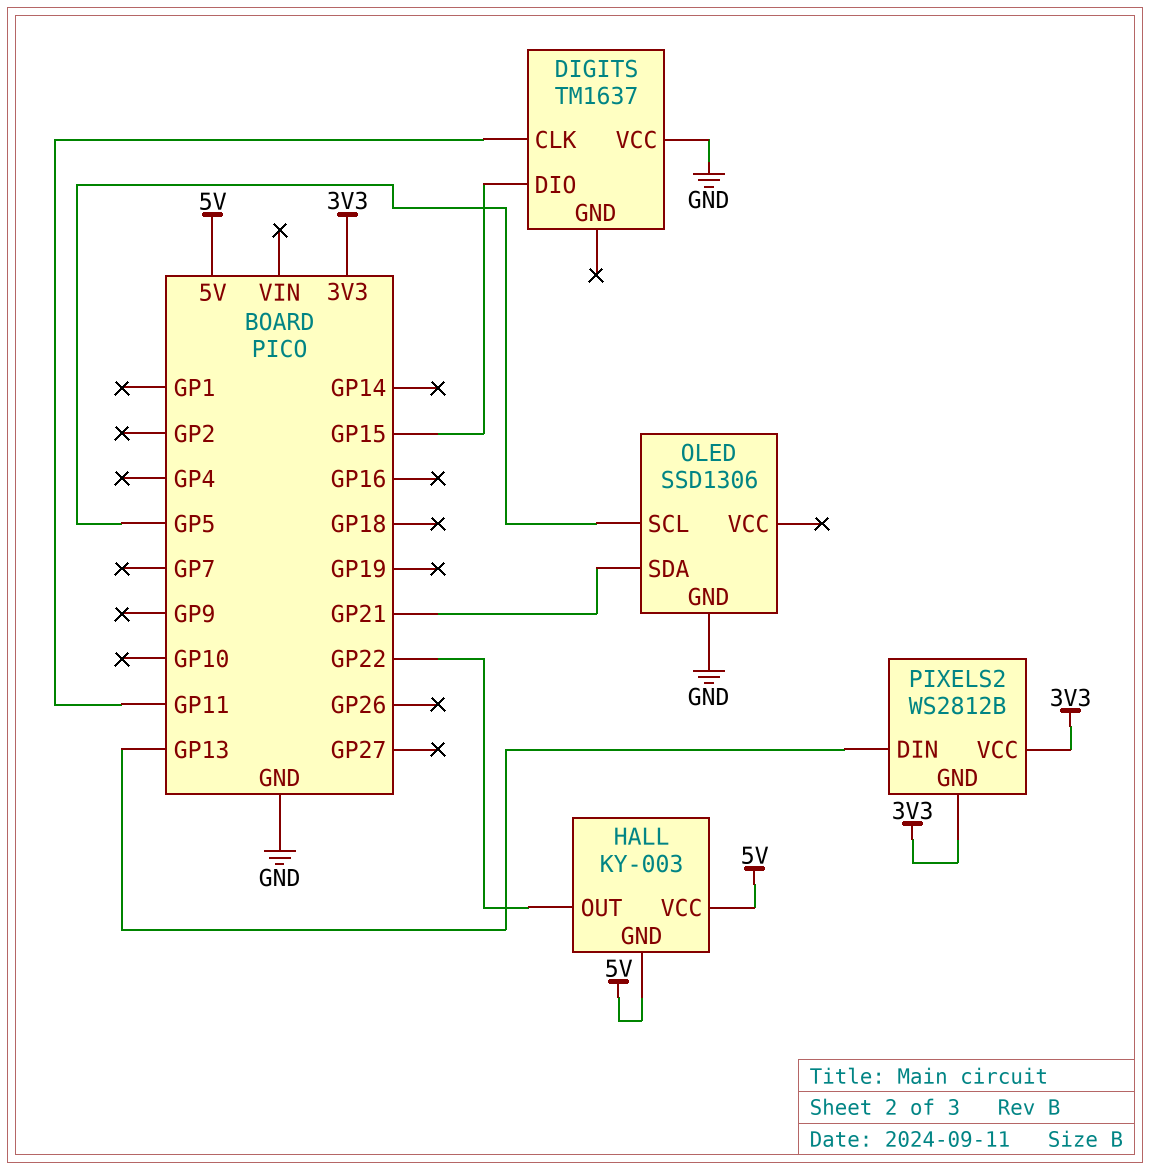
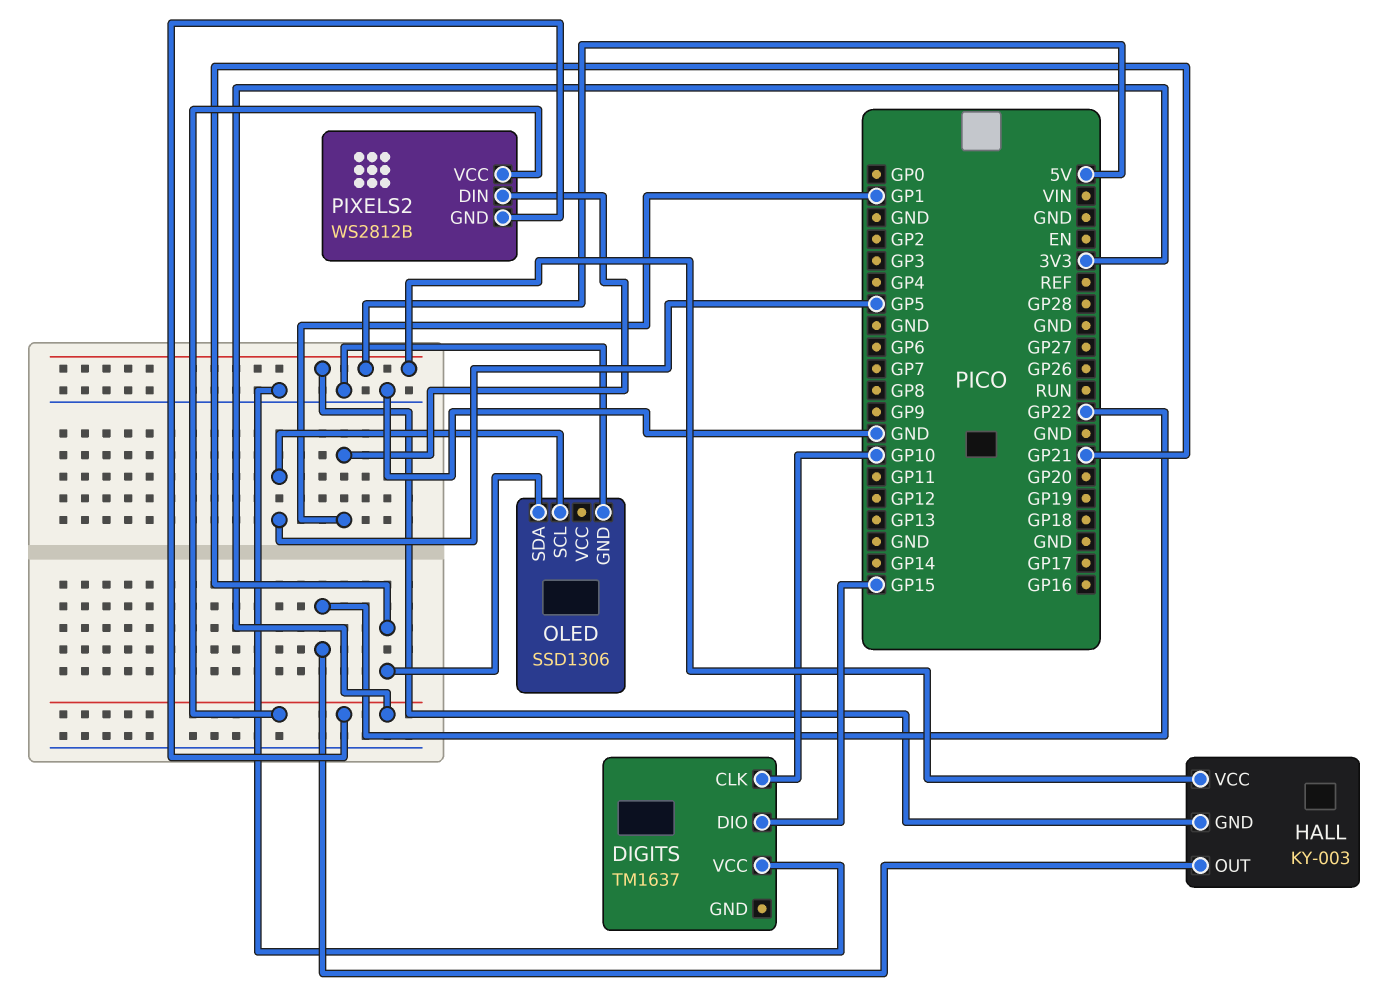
DIGITS pin CLK: GP11 -> GP10
PIXELS2 pin DIN: GP13 -> GP1

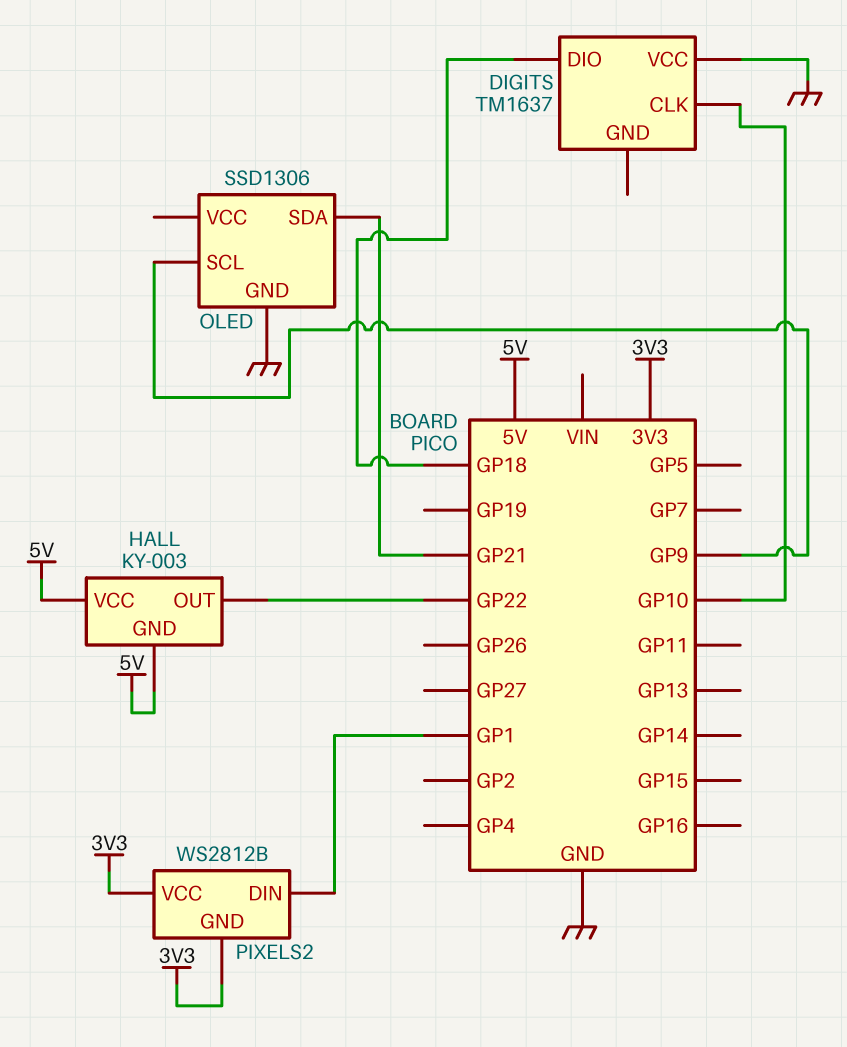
DIGITS pin DIO: GP15 -> GP18
OLED pin SCL: GP5 -> GP9

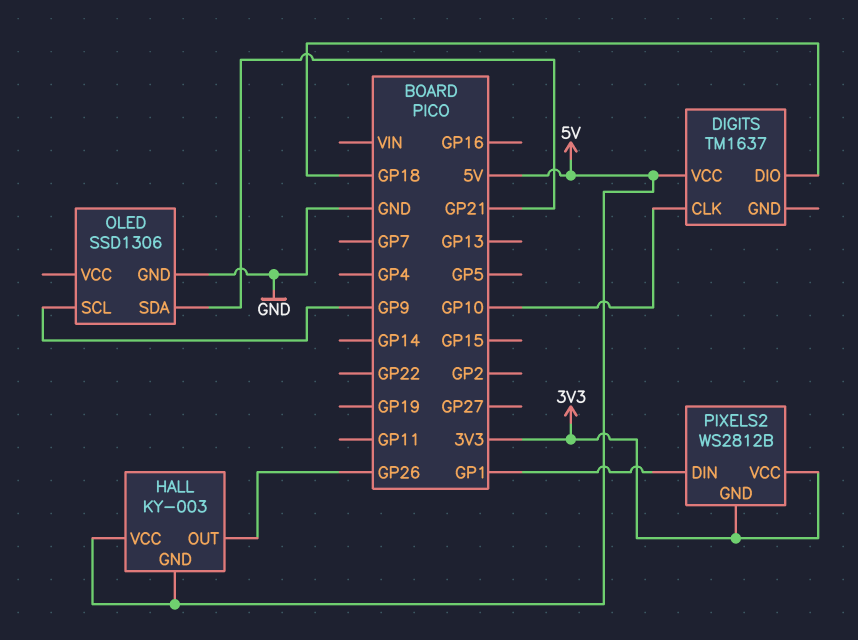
DIGITS pin VCC: GND -> 5V
HALL pin OUT: GP22 -> GP26

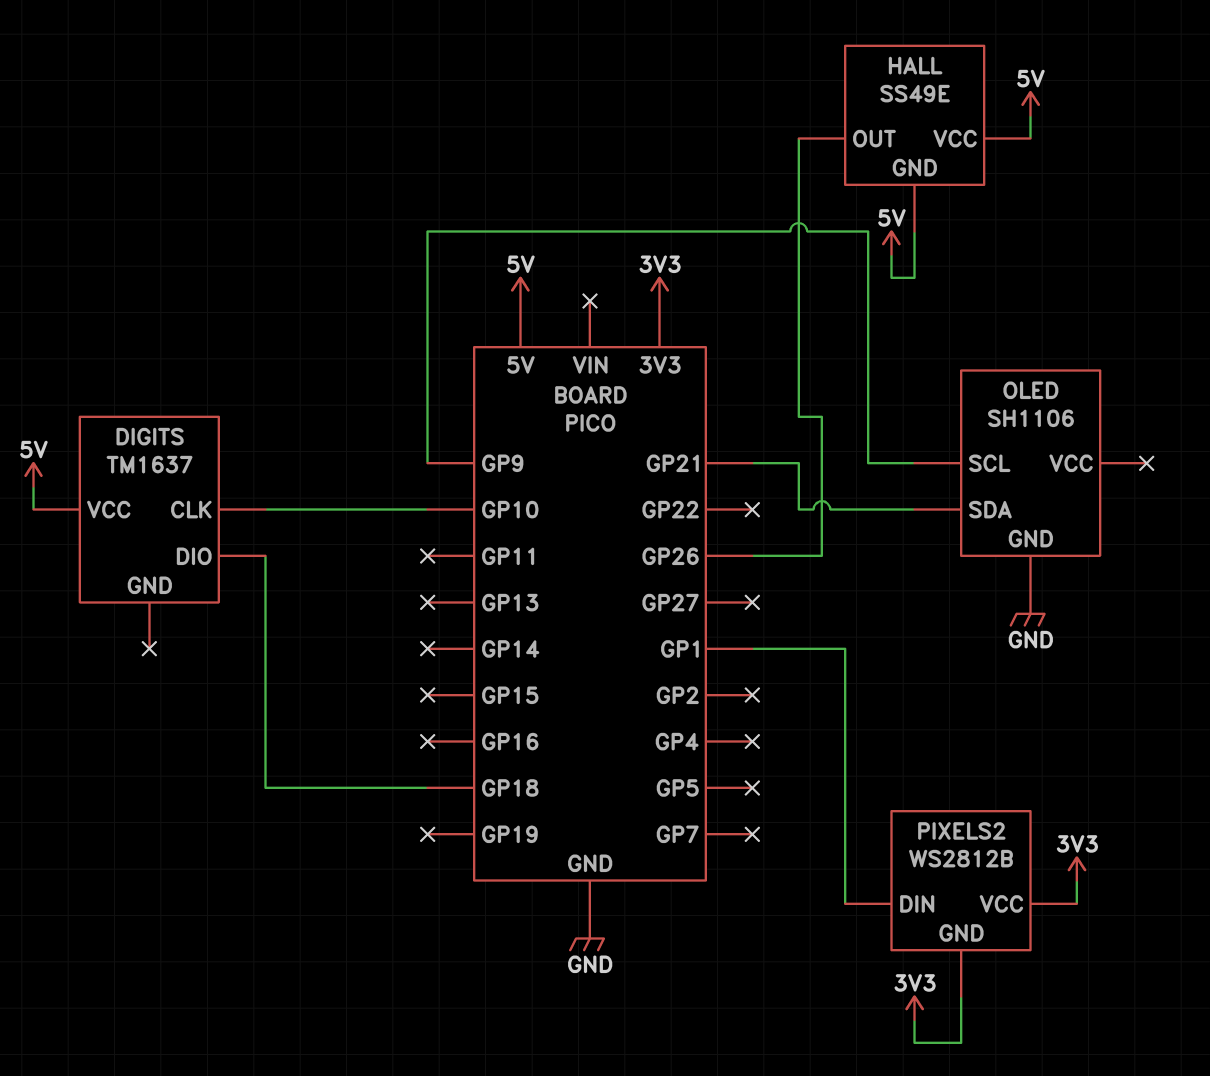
HALL: KY-003 -> SS49E
OLED: SSD1306 -> SH1106

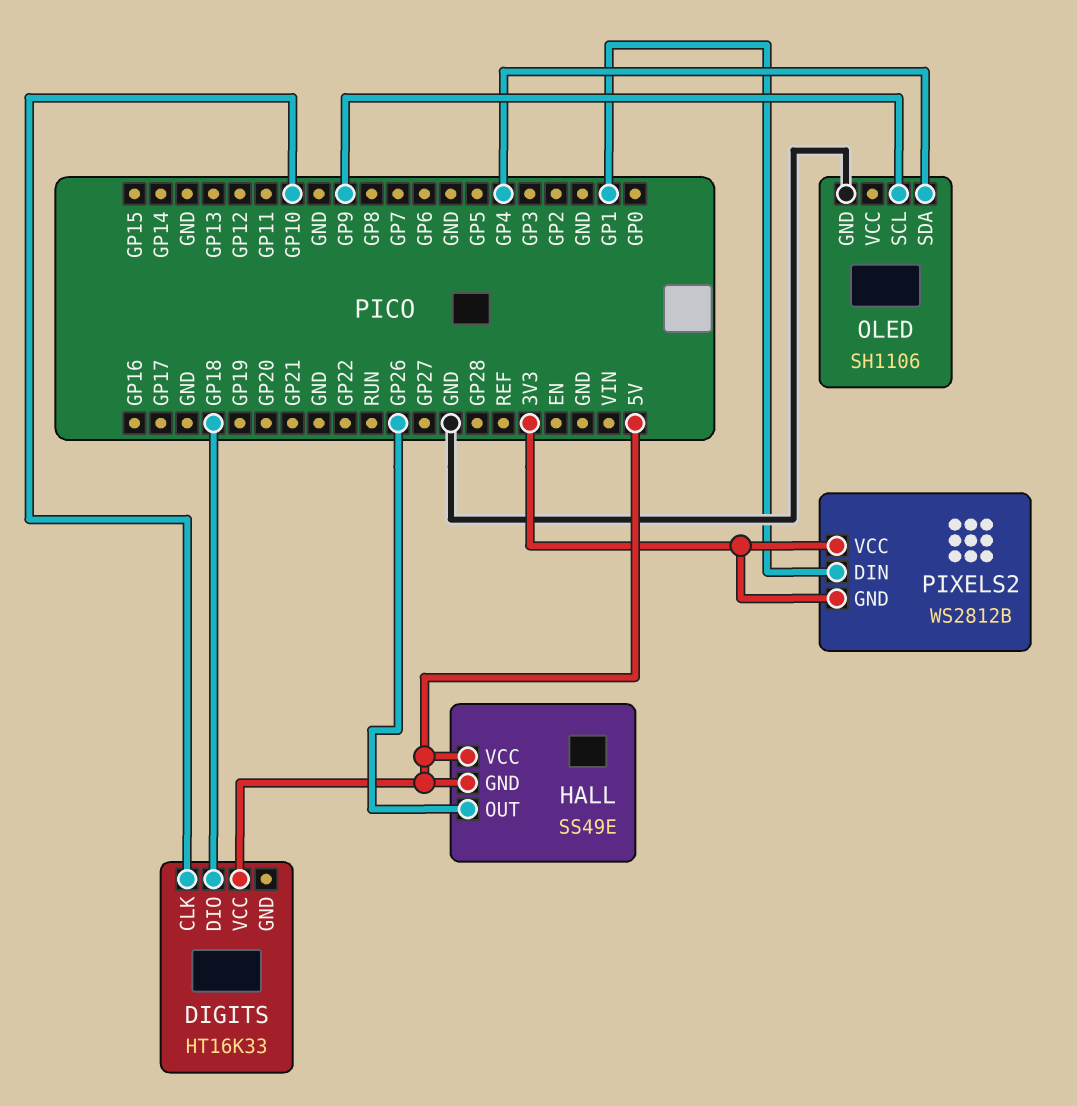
DIGITS: TM1637 -> HT16K33
OLED pin SDA: GP21 -> GP4

